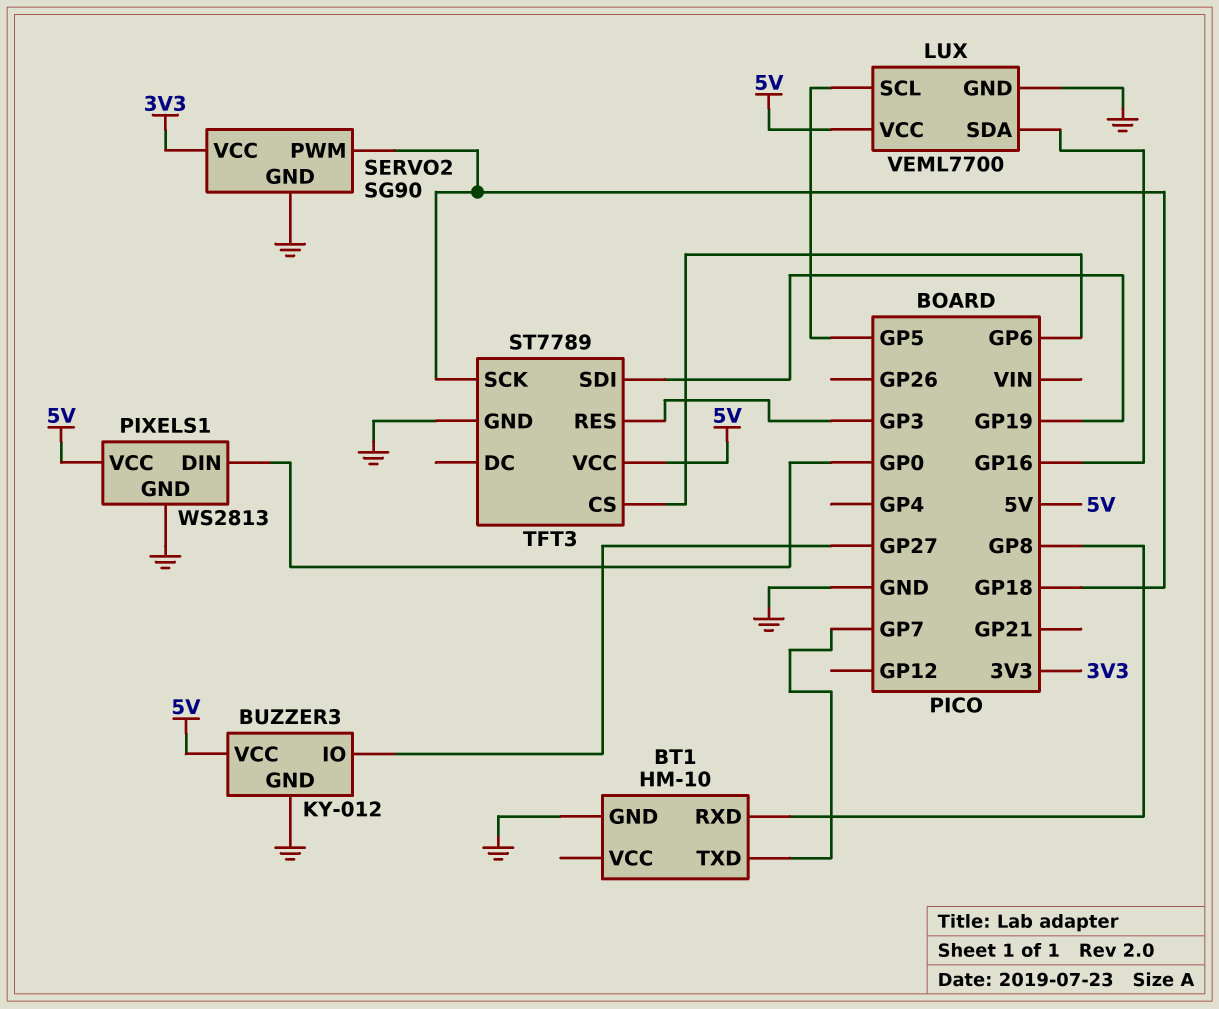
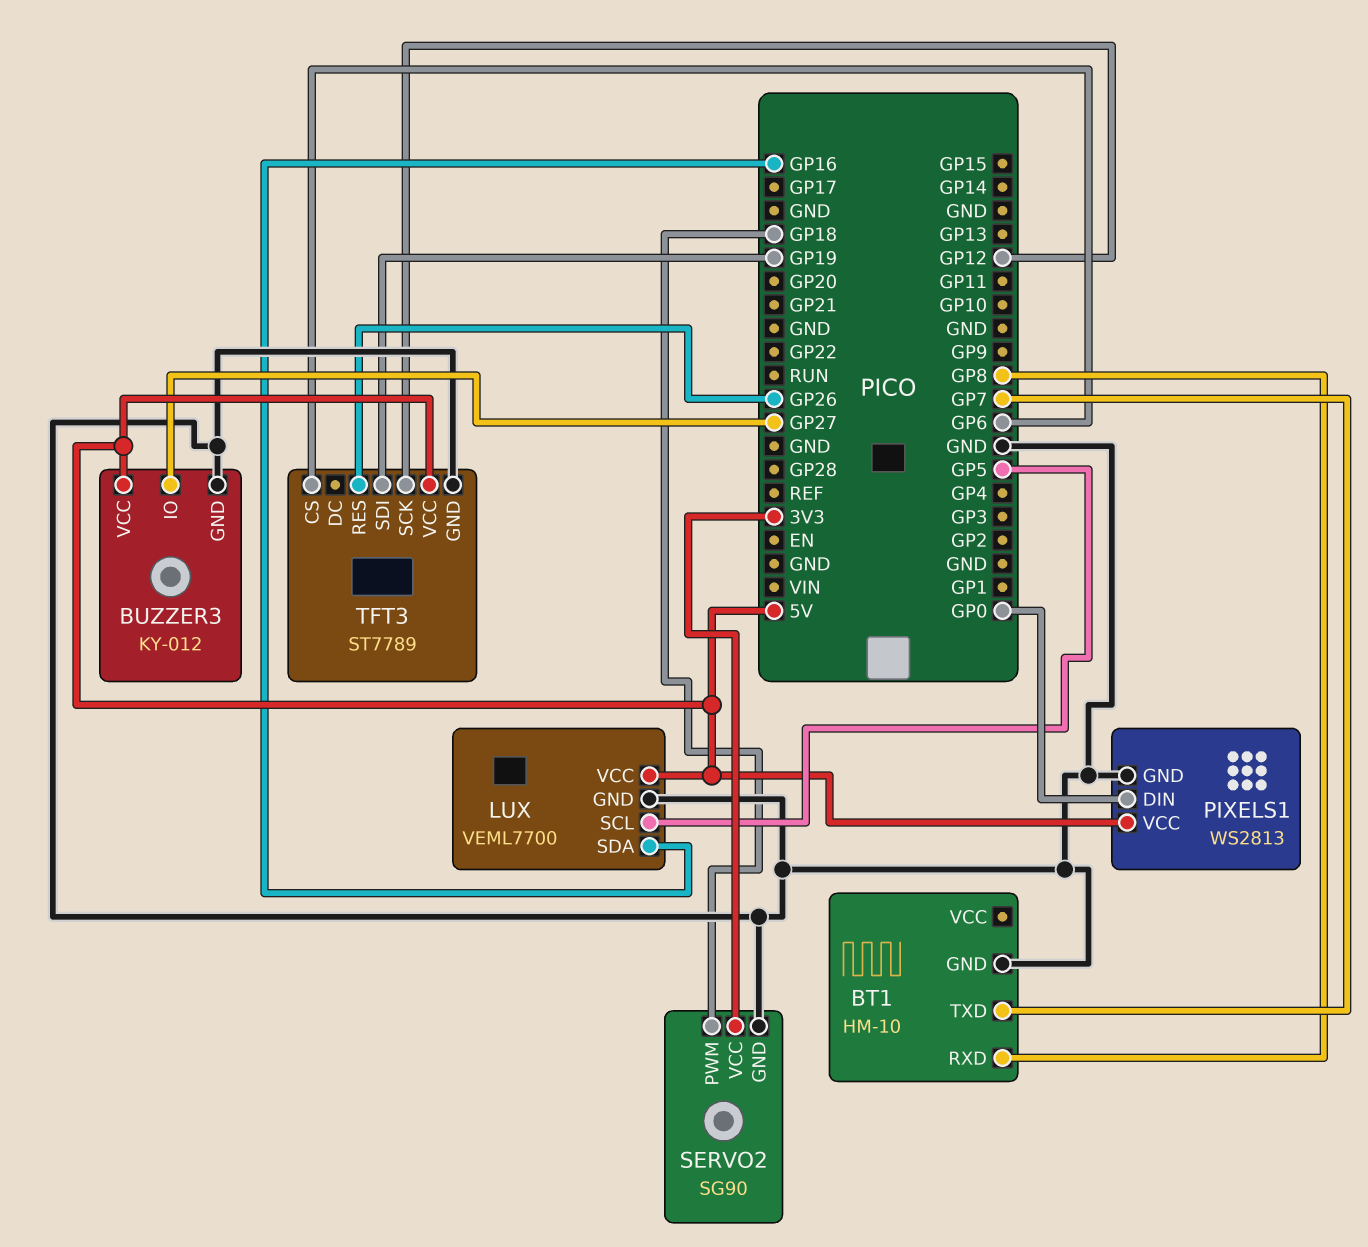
TFT3 pin RES: GP3 -> GP26
TFT3 pin SCK: GP18 -> GP12

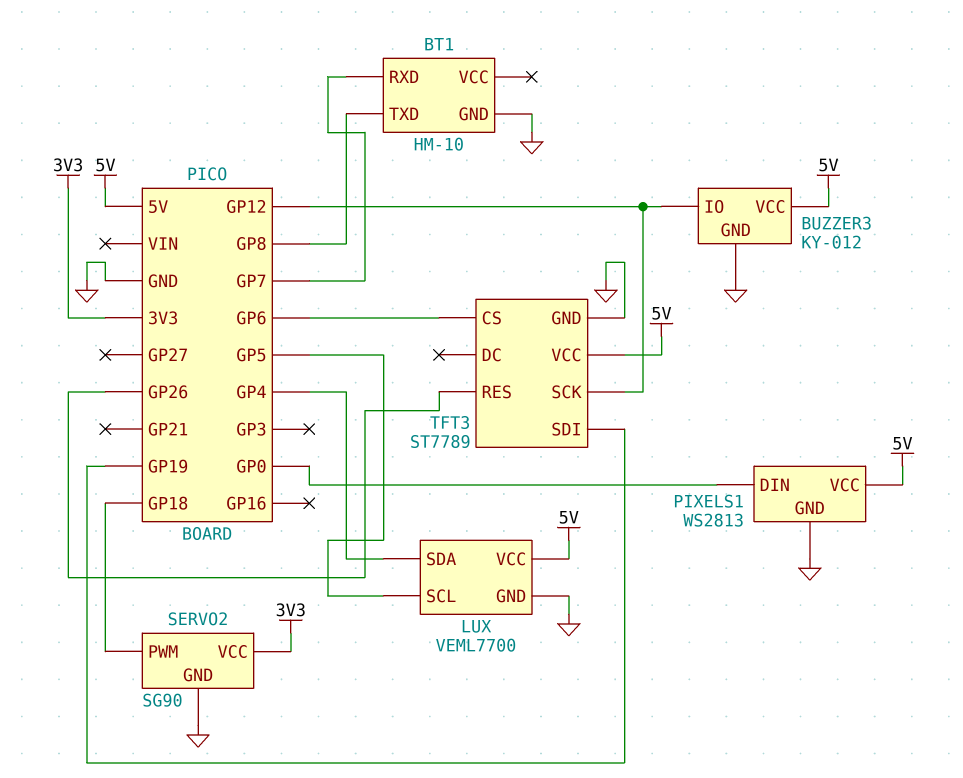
BT1 pin RXD: GP8 -> GP7
BT1 pin TXD: GP7 -> GP8
BUZZER3 pin IO: GP27 -> GP12
LUX pin SDA: GP16 -> GP4

